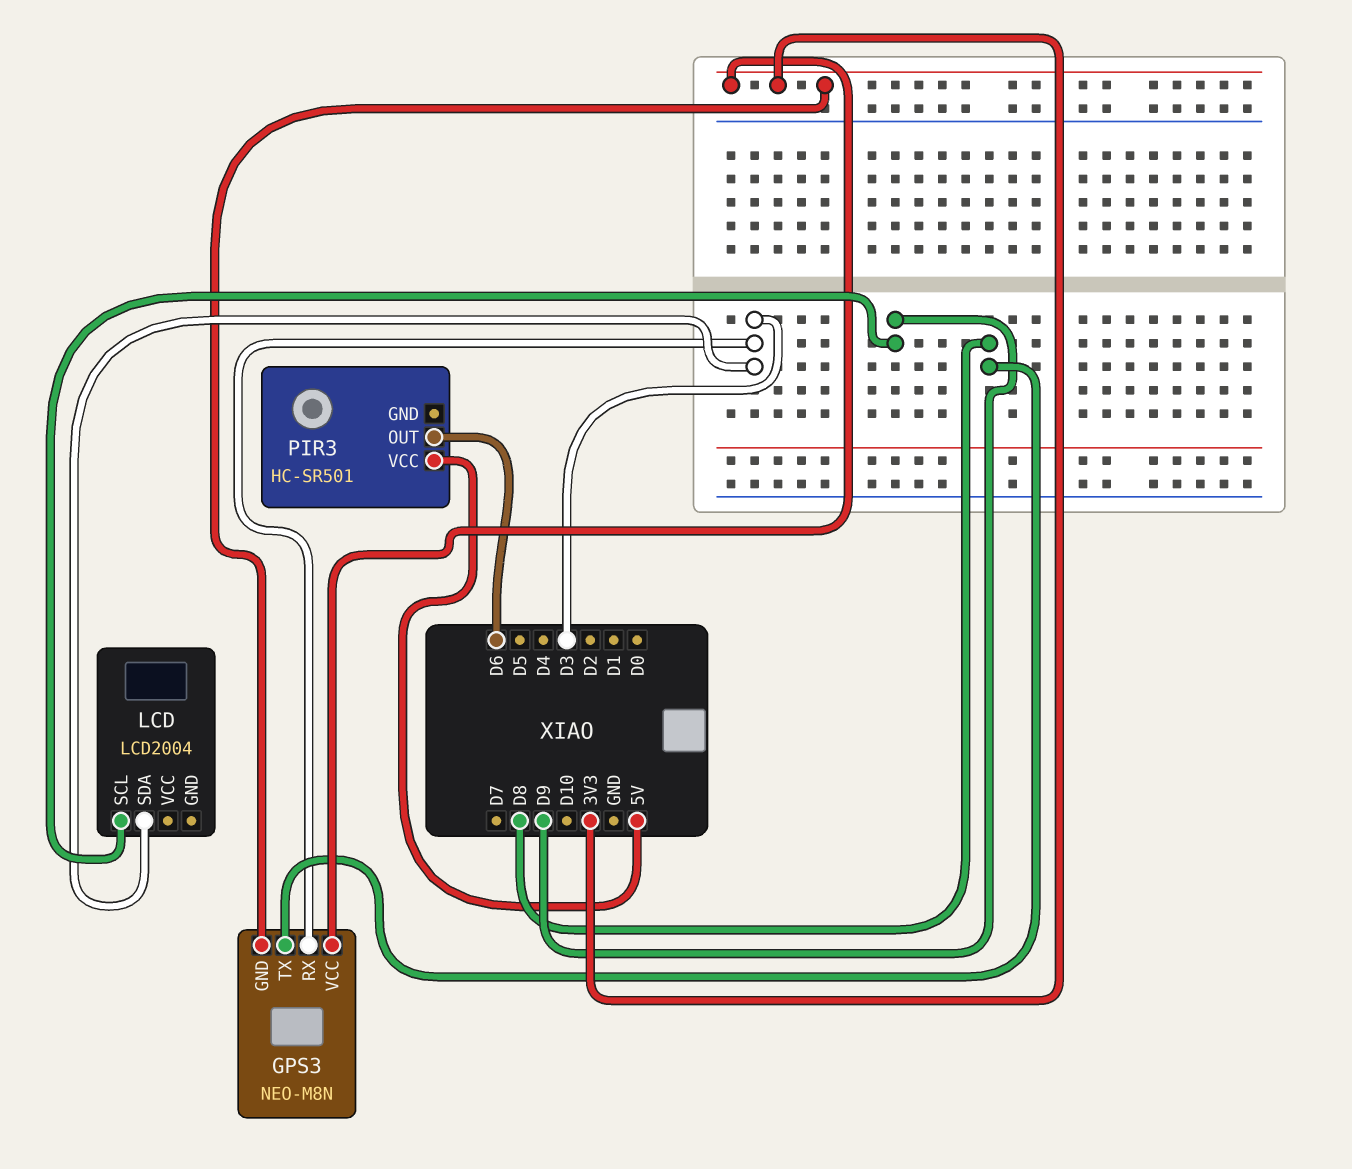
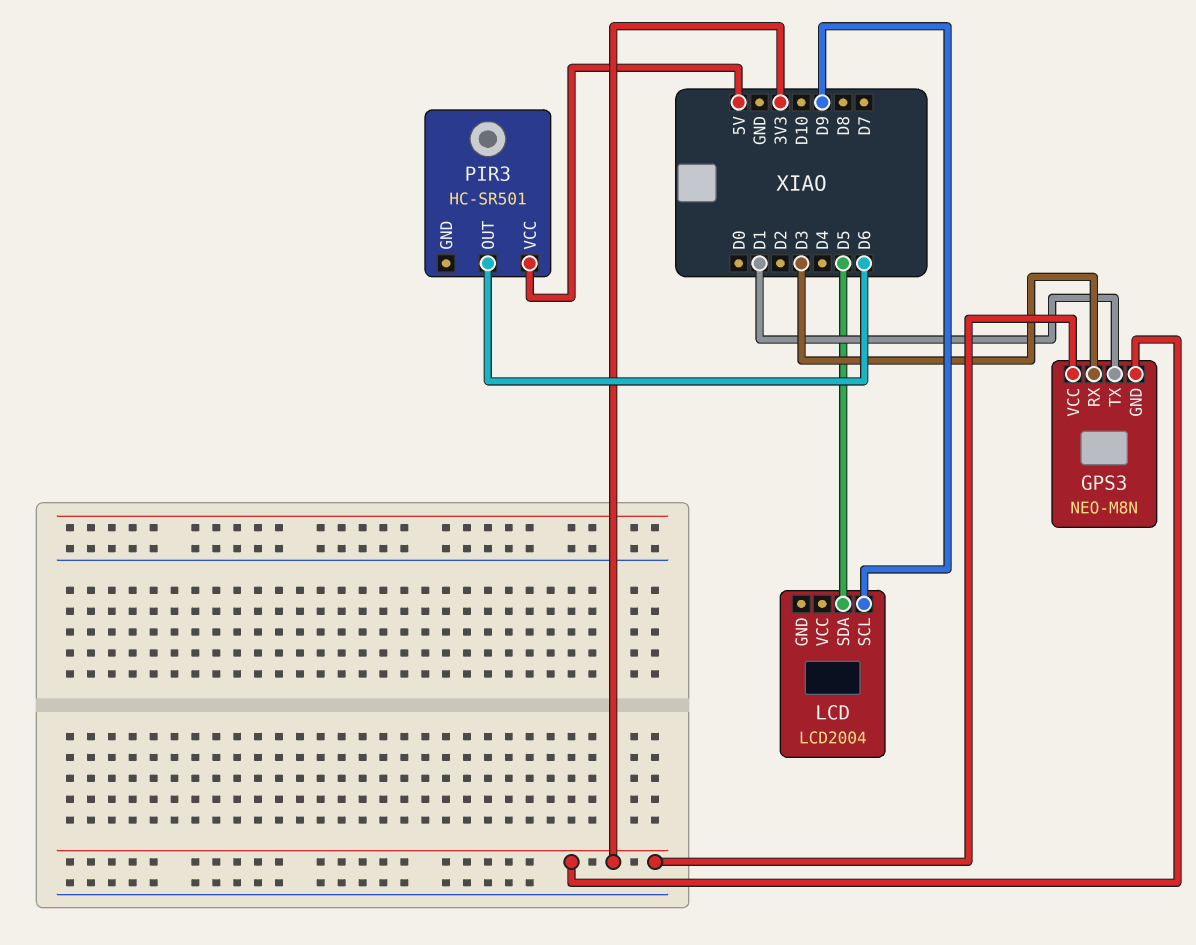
GPS3 pin TX: D8 -> D1
LCD pin SDA: D3 -> D5

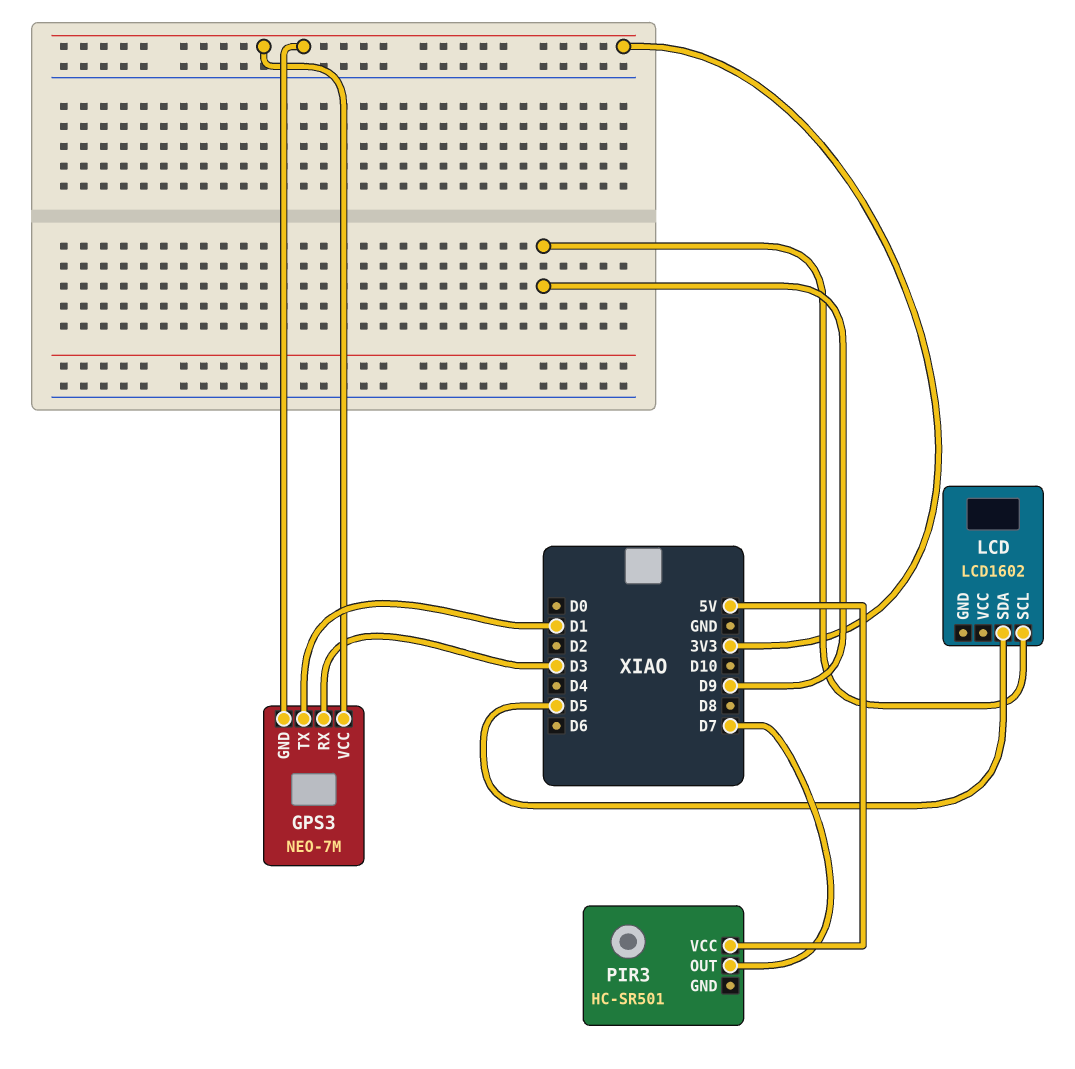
GPS3: NEO-M8N -> NEO-7M
LCD: LCD2004 -> LCD1602
PIR3 pin OUT: D6 -> D7

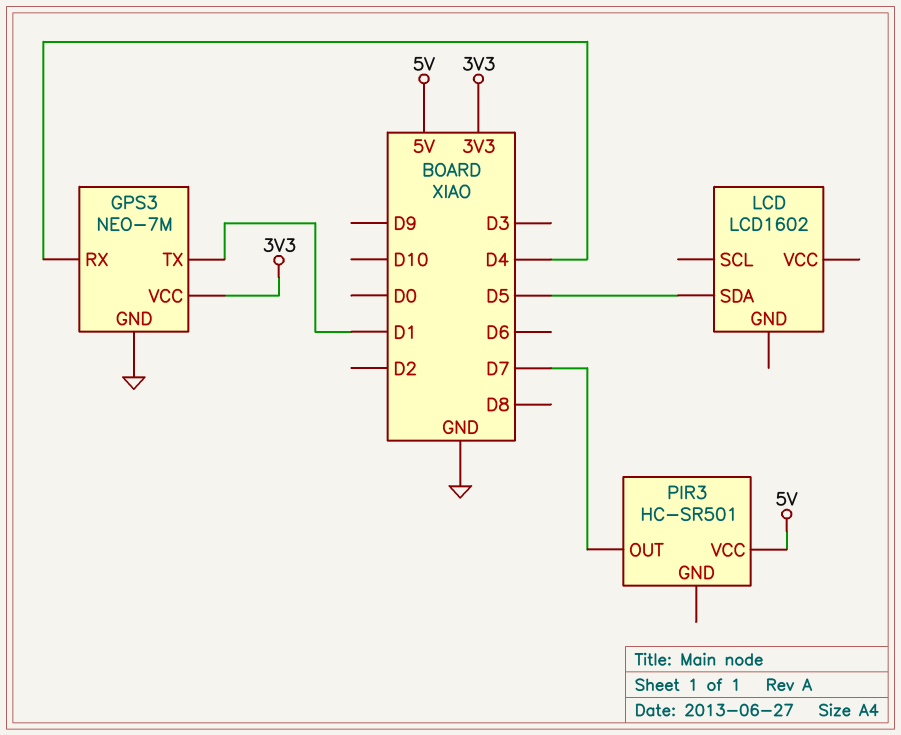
GPS3 pin GND: 3V3 -> GND
GPS3 pin RX: D3 -> D4
LCD pin SCL: D9 -> none

